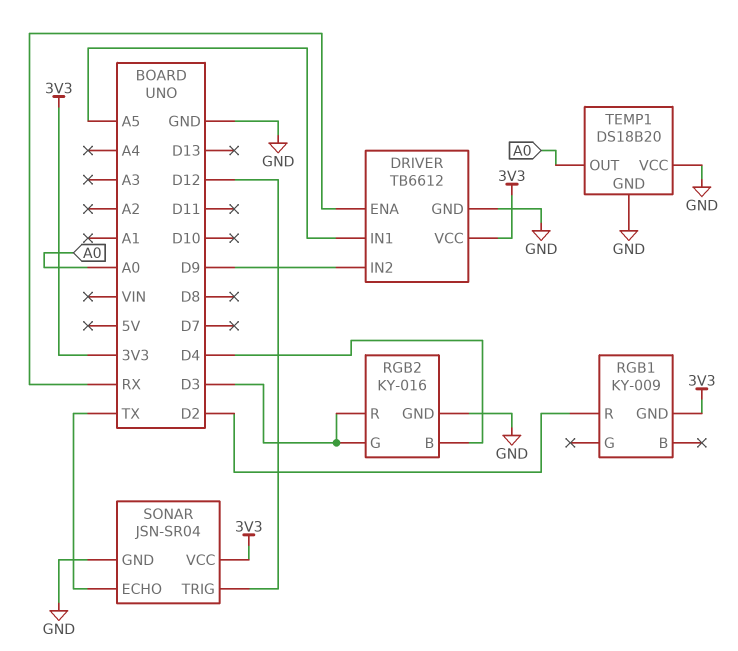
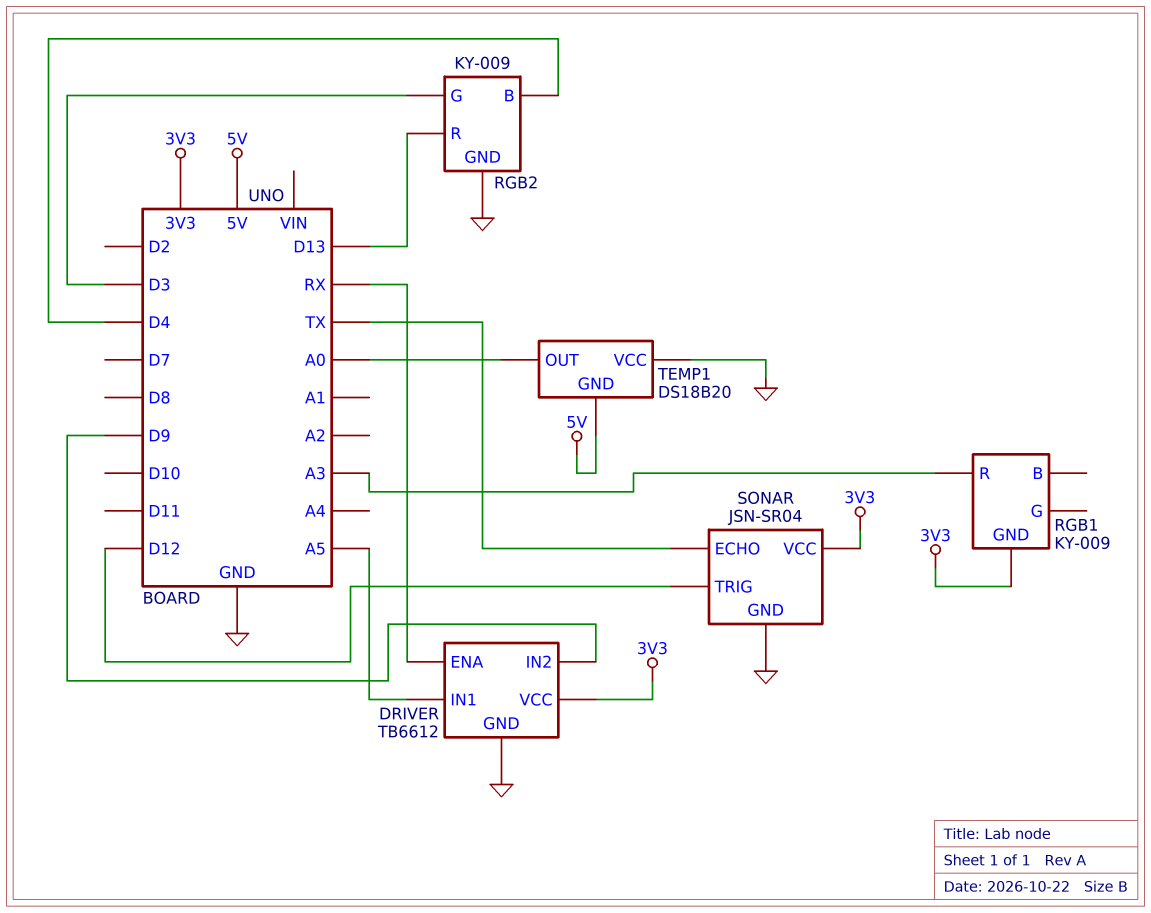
RGB1 pin R: D2 -> A3
RGB2: KY-016 -> KY-009
RGB2 pin R: D3 -> D13
TEMP1 pin GND: GND -> 5V

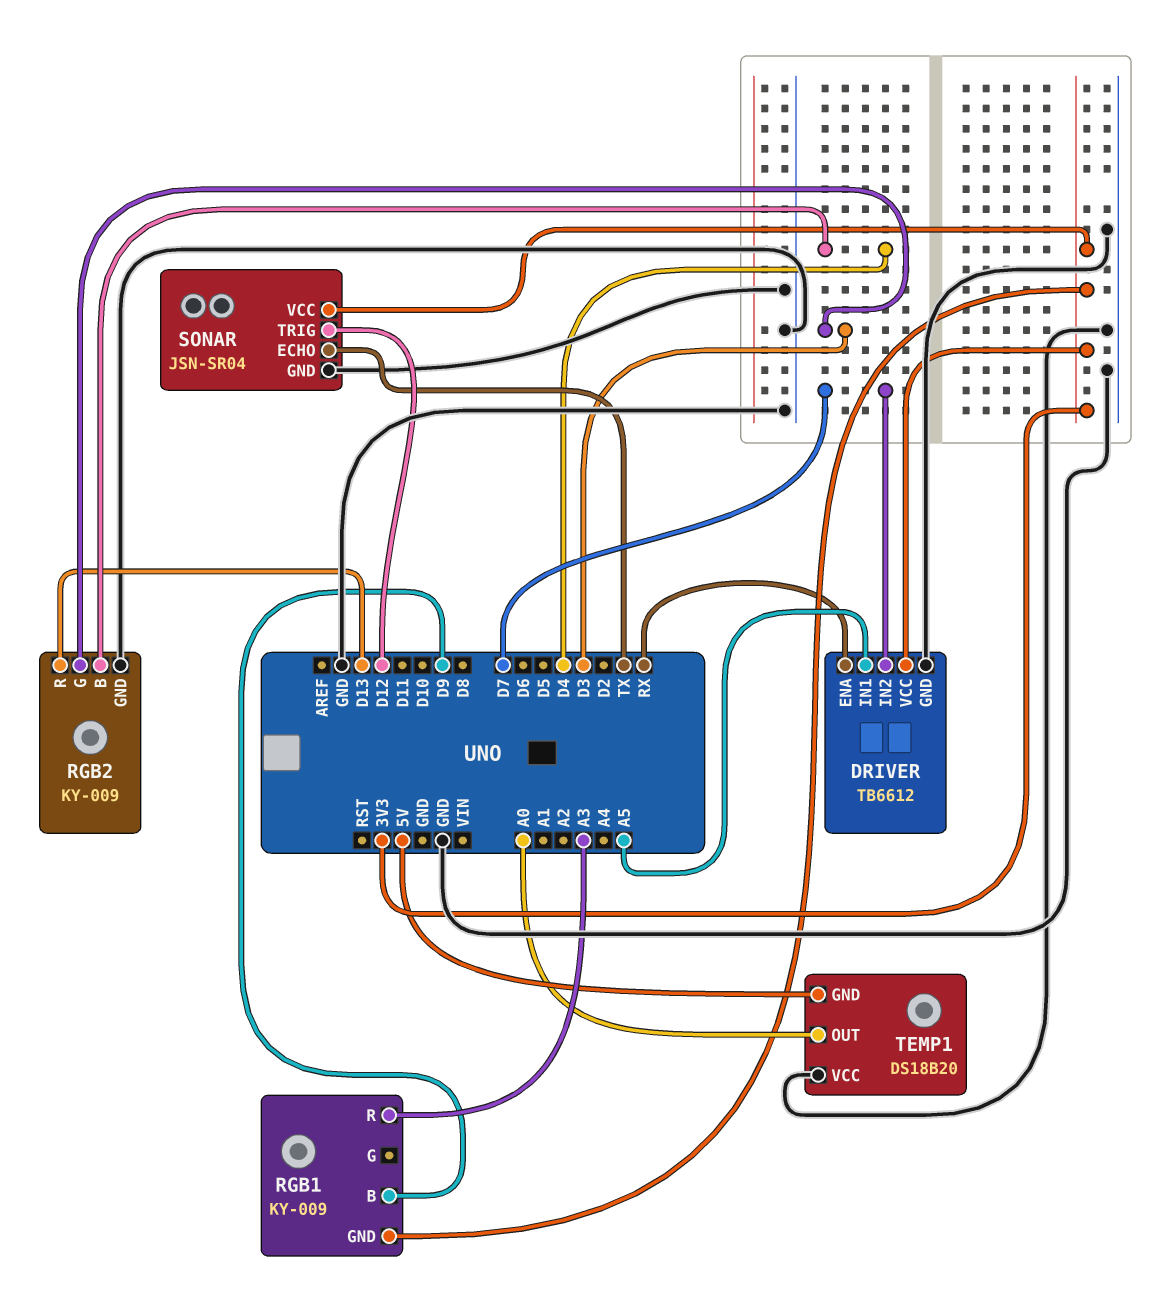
DRIVER pin IN2: D9 -> D7
RGB1 pin B: none -> D9

